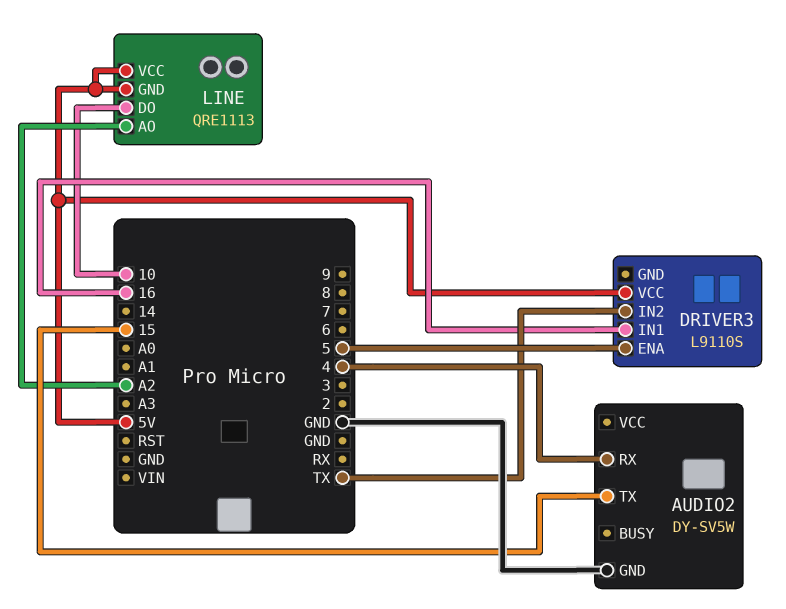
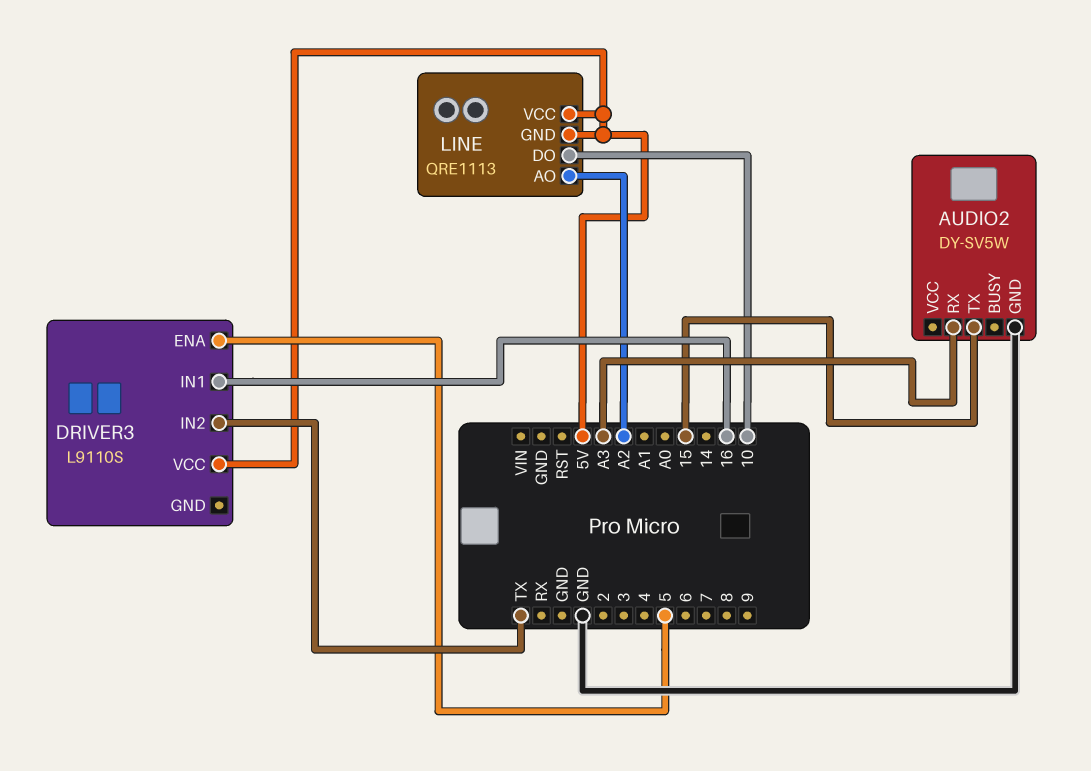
AUDIO2 pin RX: 4 -> A3

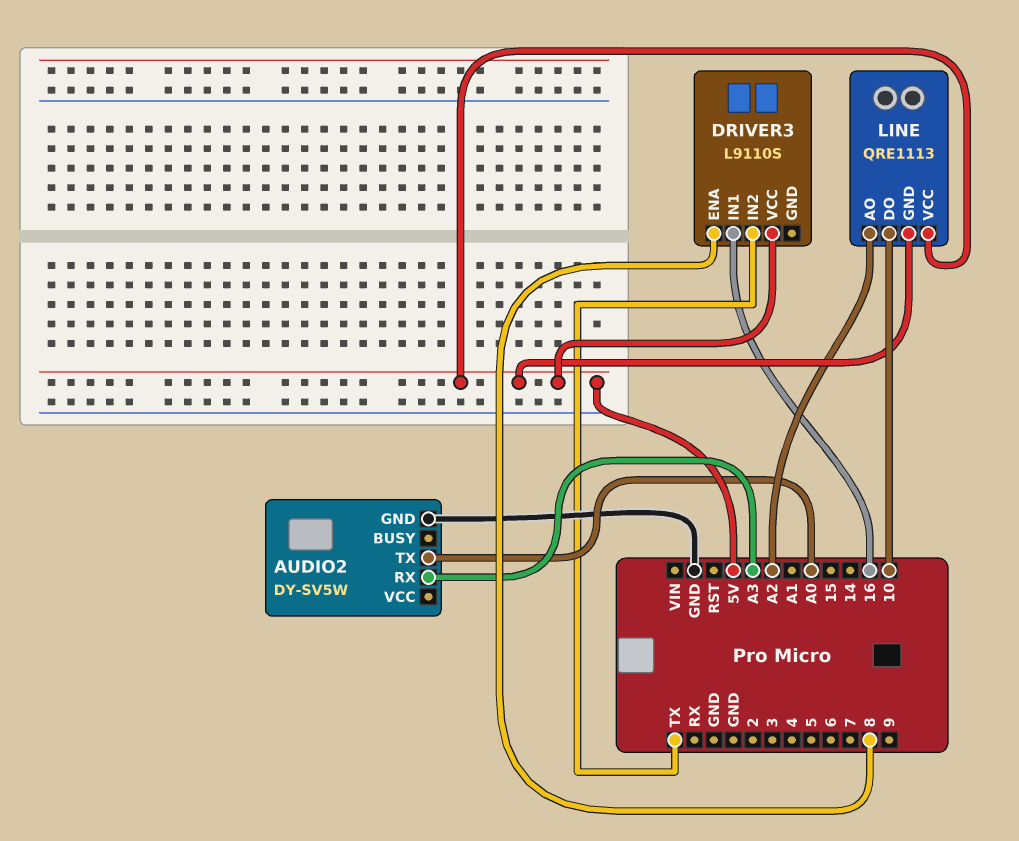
AUDIO2 pin TX: 15 -> A0
DRIVER3 pin ENA: 5 -> 8

